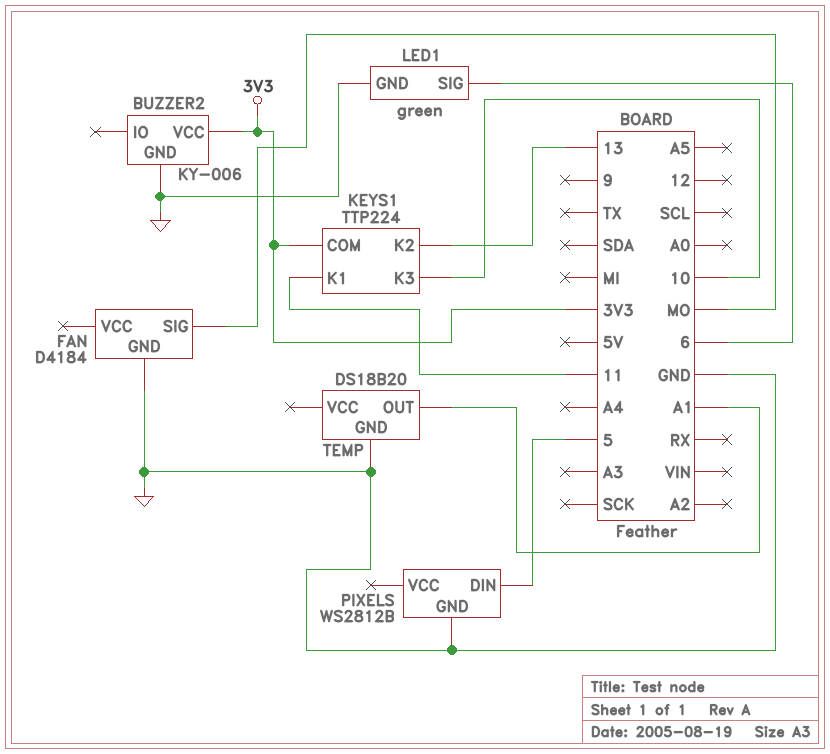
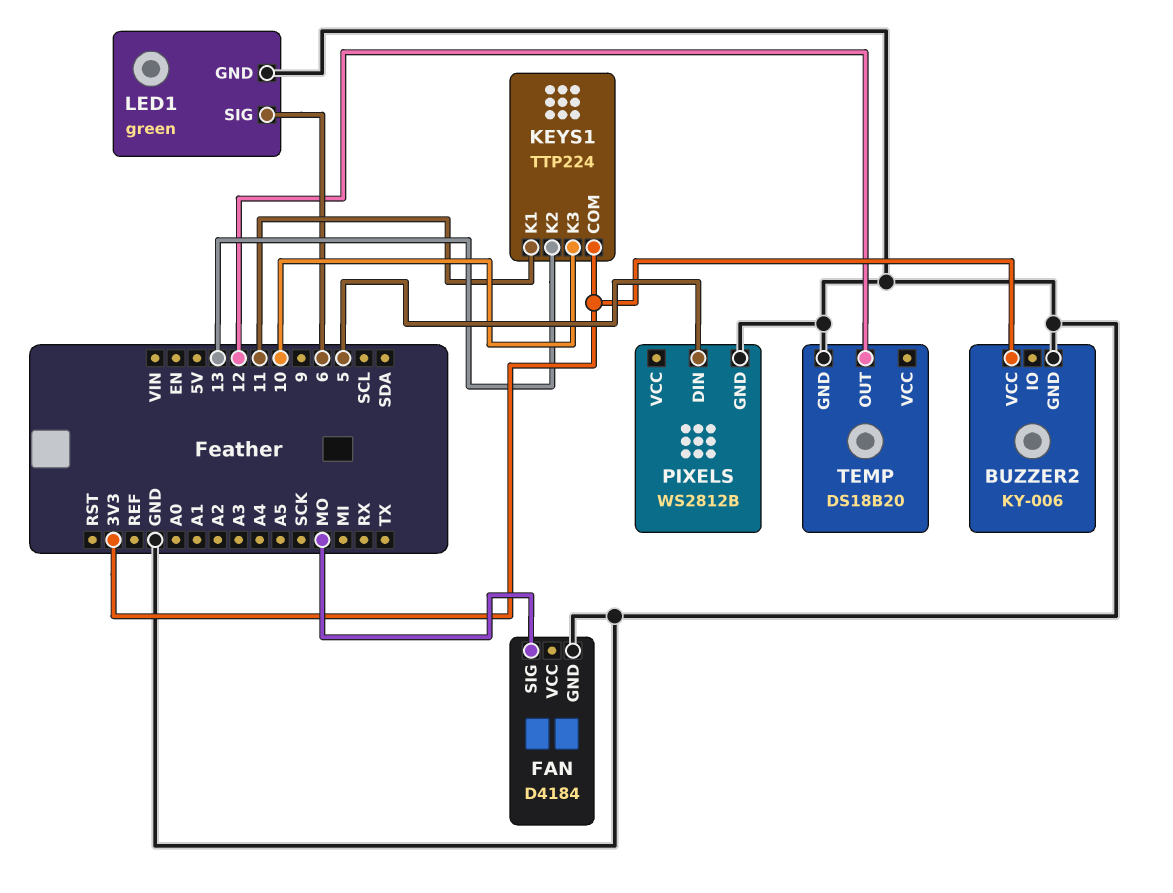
TEMP pin OUT: A1 -> 12

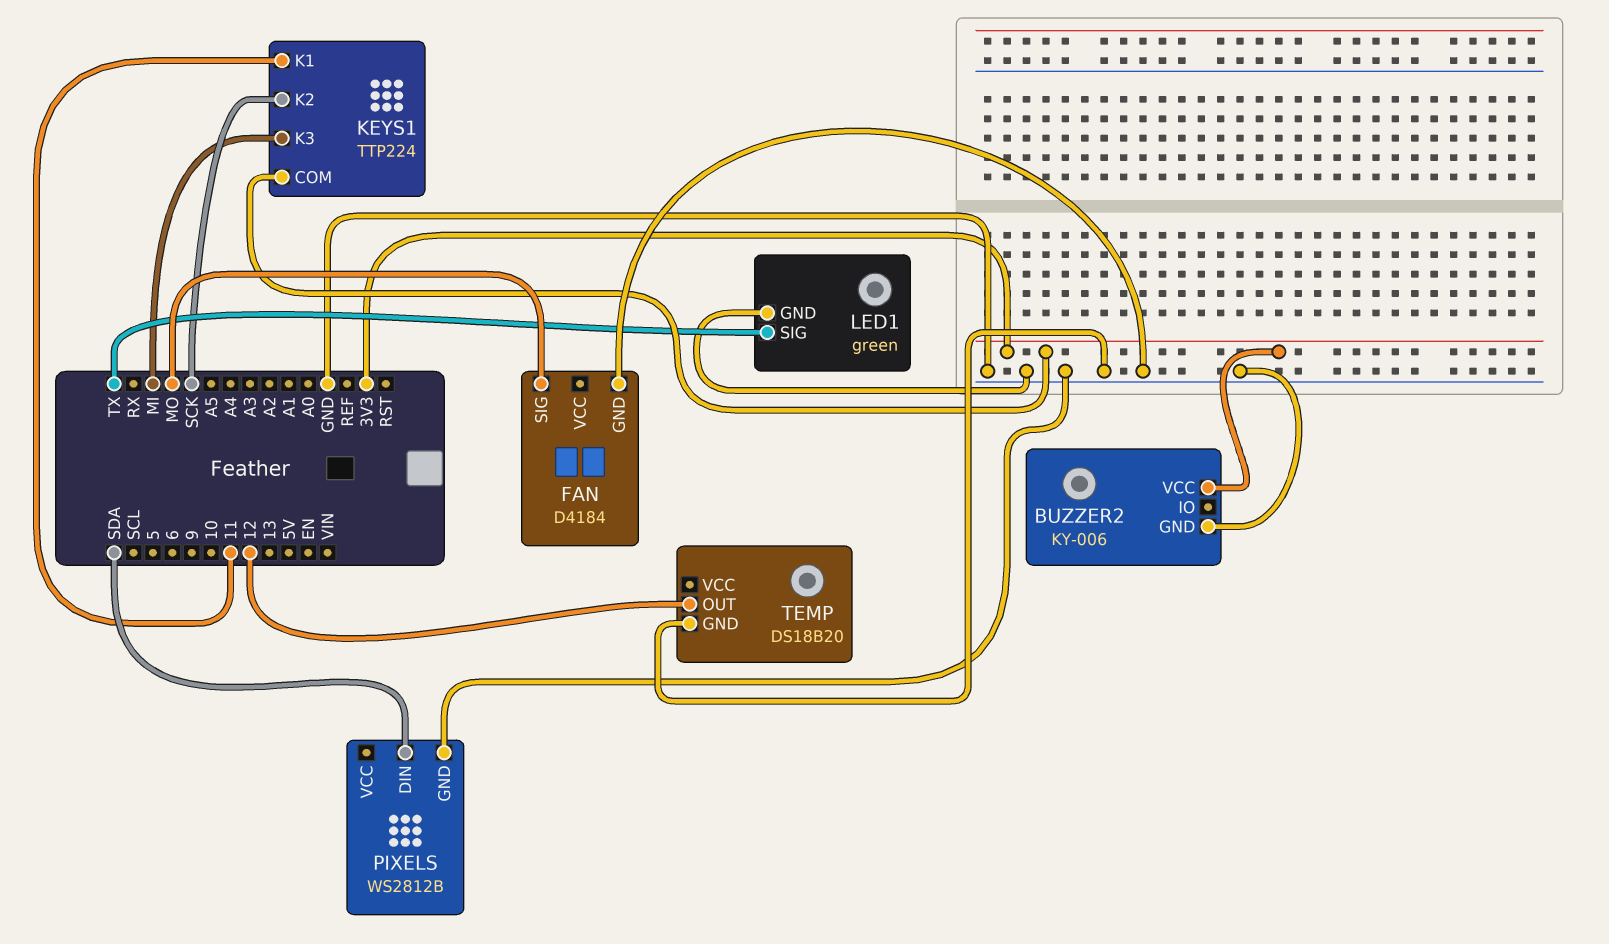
KEYS1 pin K2: 13 -> SCK
KEYS1 pin K3: 10 -> MI
LED1 pin SIG: 6 -> TX
PIXELS pin DIN: 5 -> SDA

